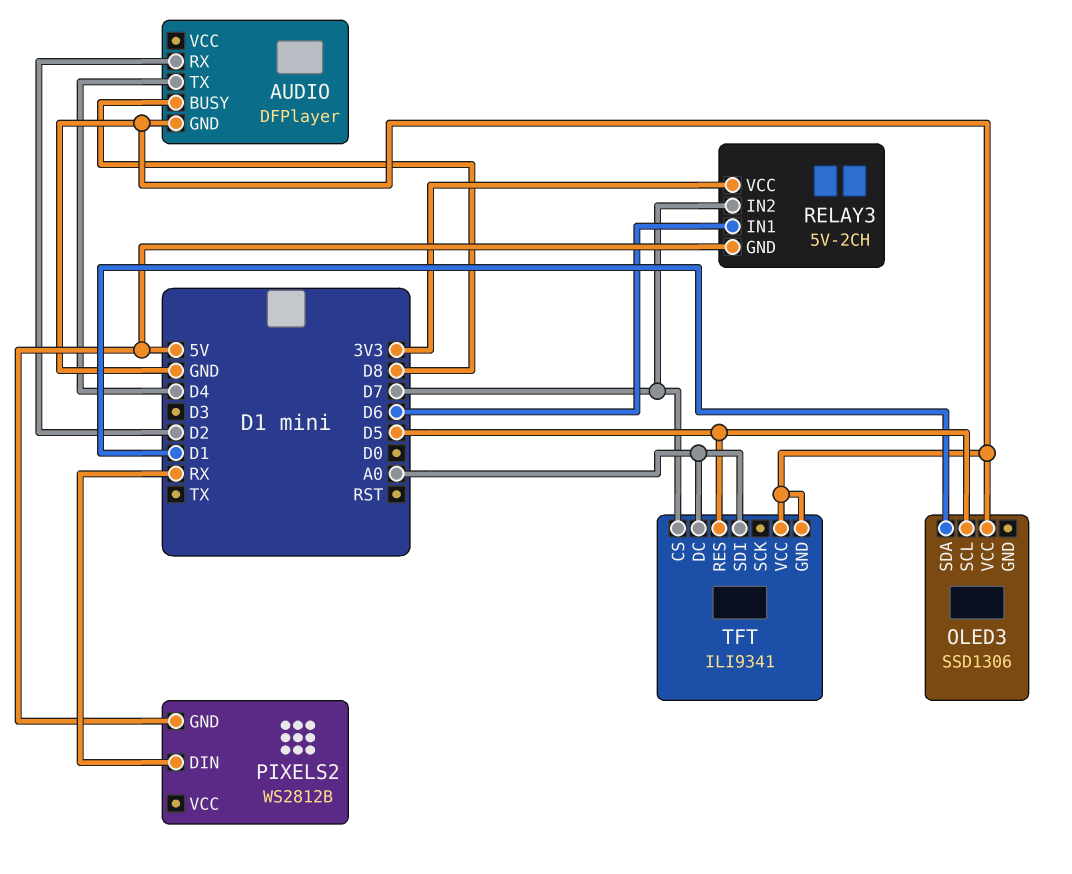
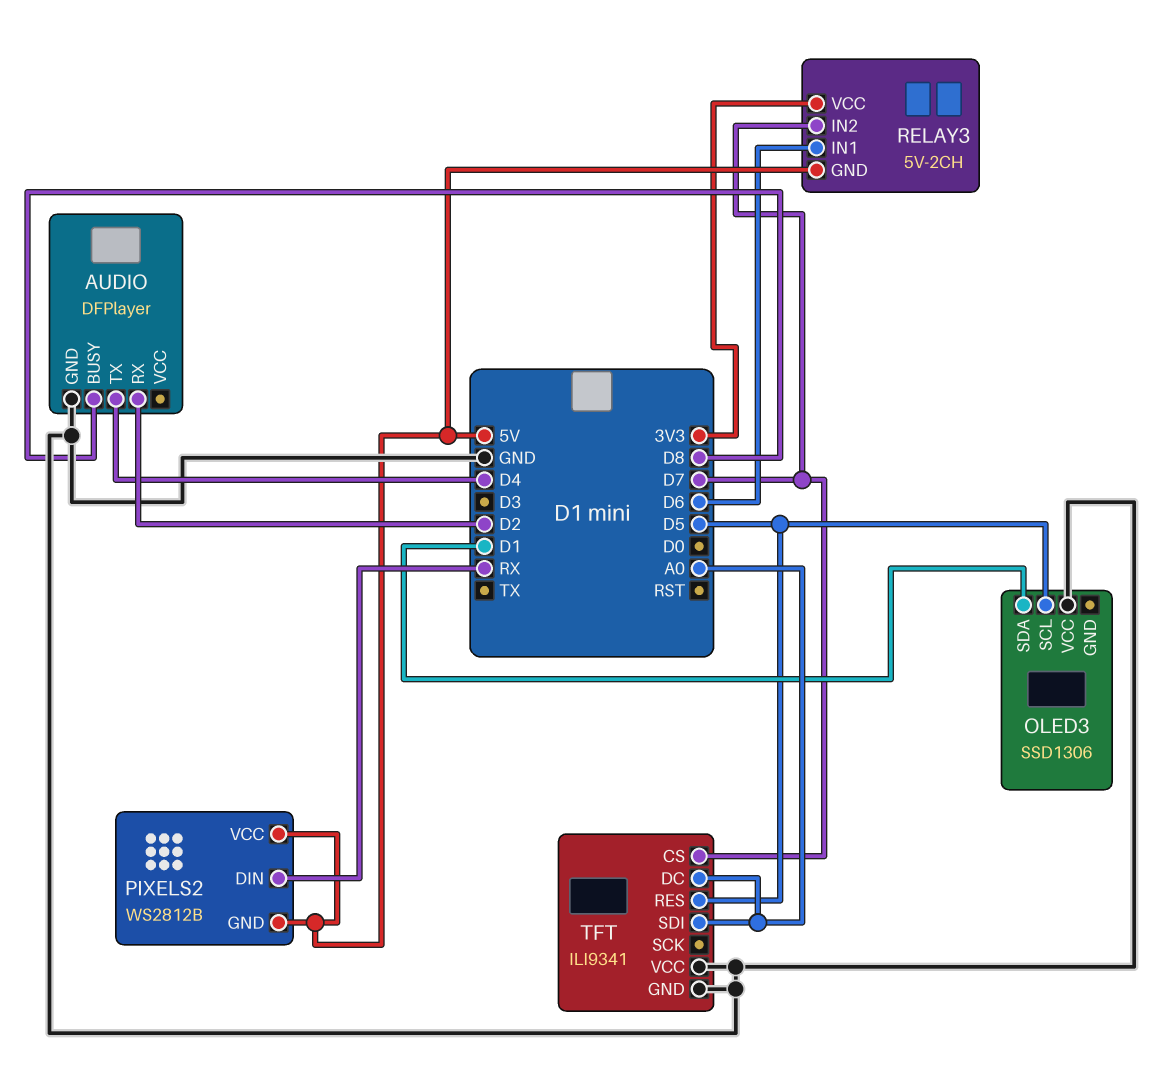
PIXELS2 pin VCC: none -> 5V

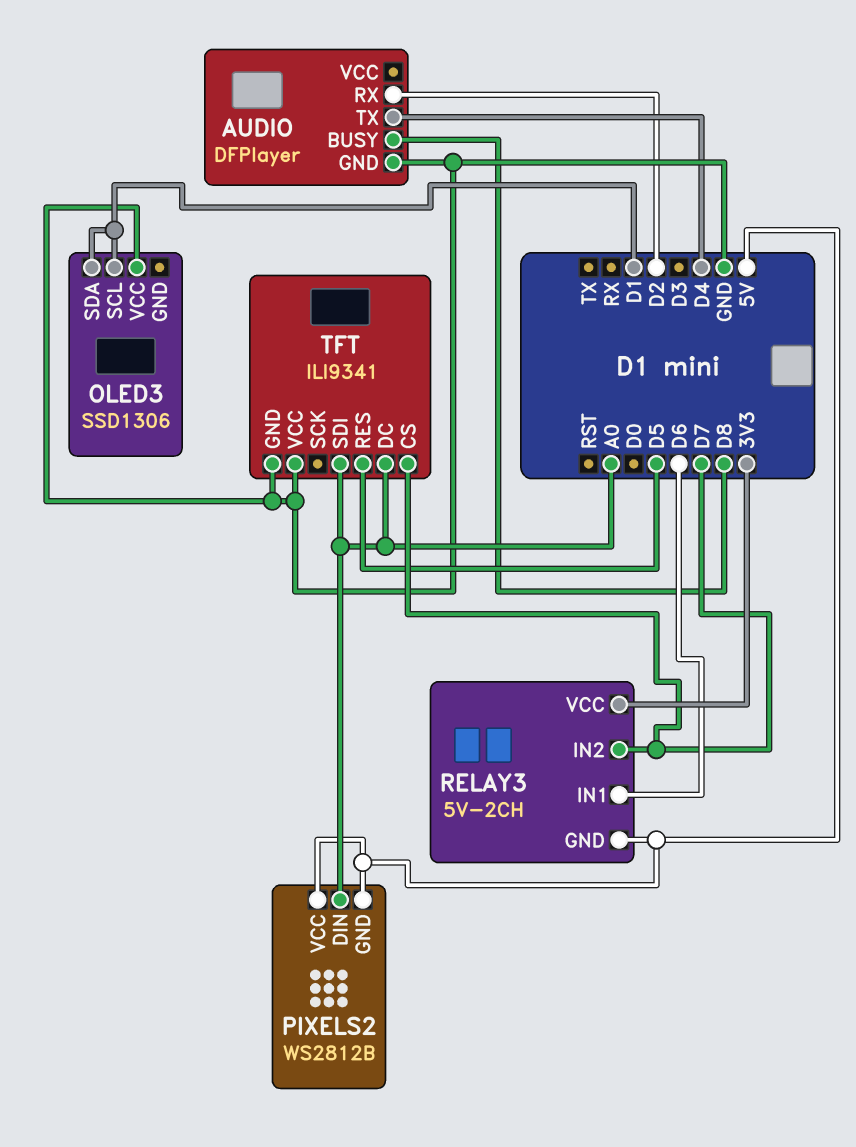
OLED3 pin SCL: D5 -> D1
PIXELS2 pin DIN: RX -> A0

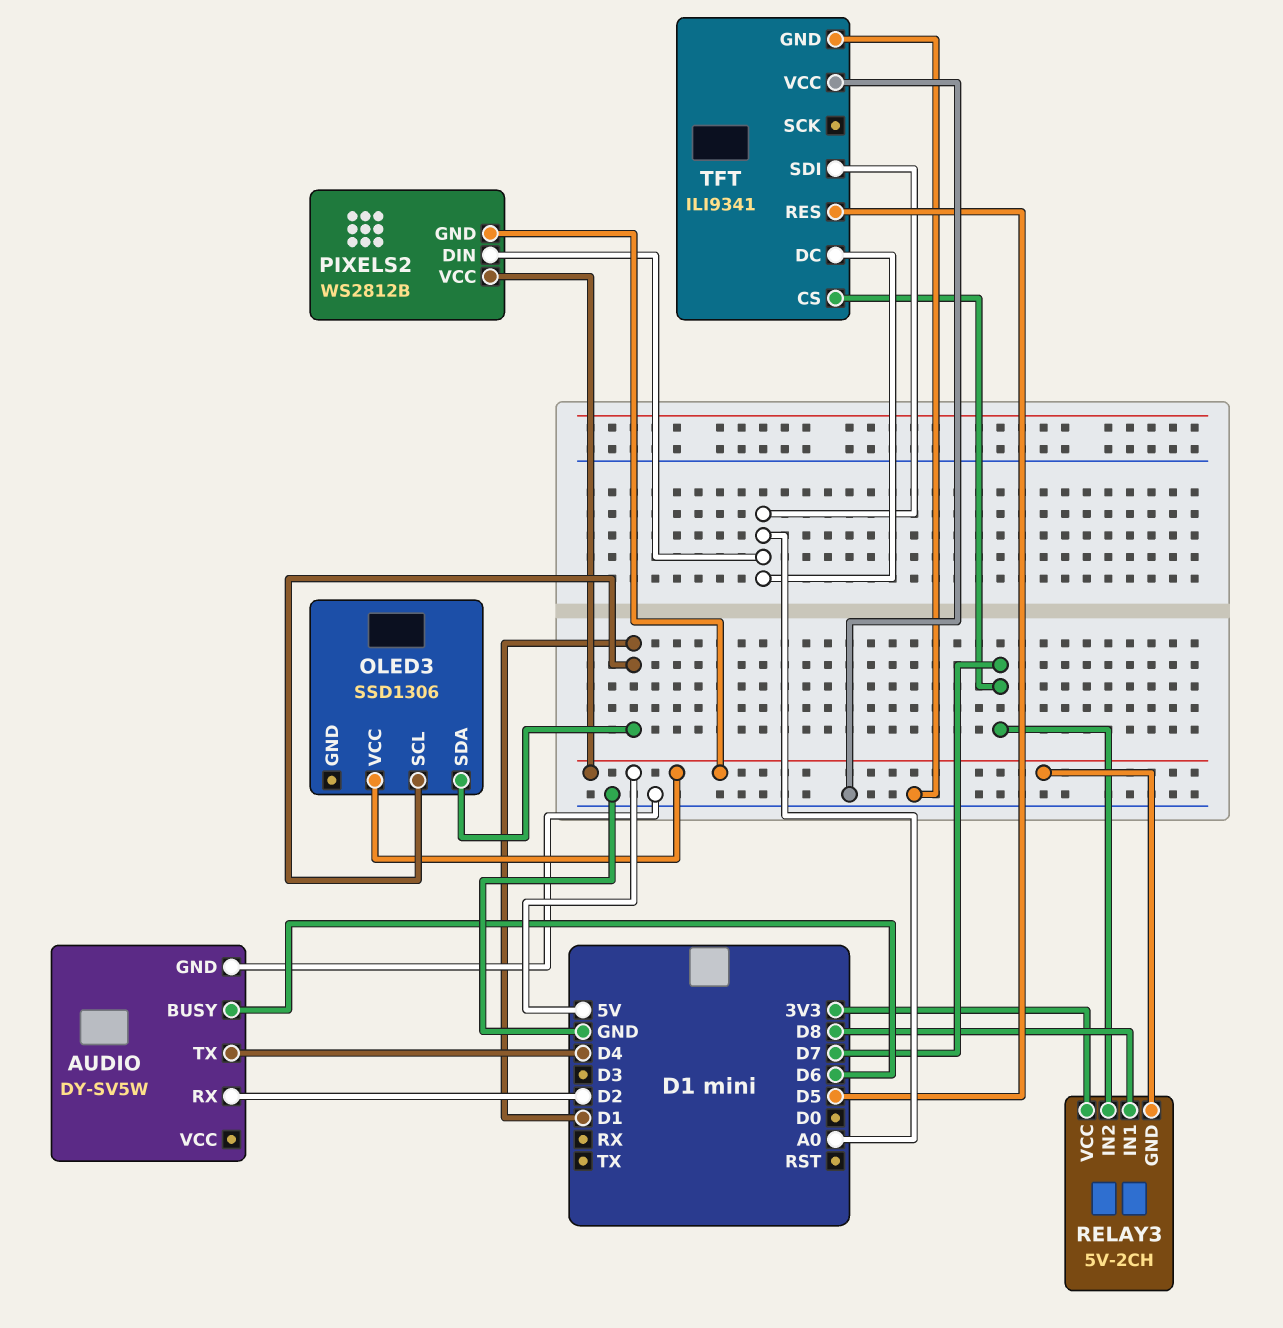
AUDIO: DFPlayer -> DY-SV5W
AUDIO pin BUSY: D8 -> D6
OLED3 pin VCC: GND -> 5V
RELAY3 pin IN1: D6 -> D8

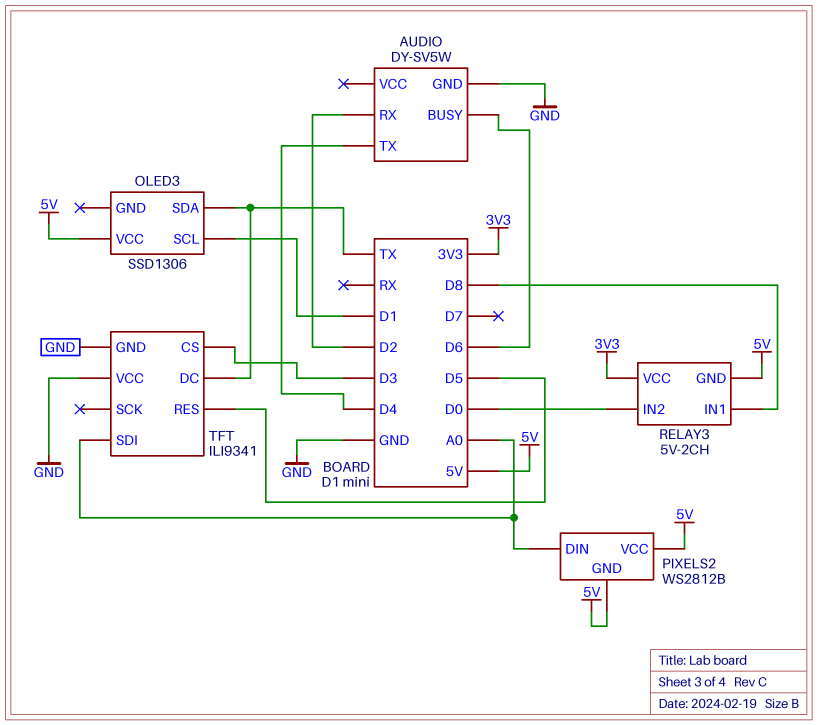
OLED3 pin SDA: D1 -> TX
RELAY3 pin IN2: D7 -> D0
TFT pin CS: D7 -> D3
TFT pin DC: A0 -> TX

